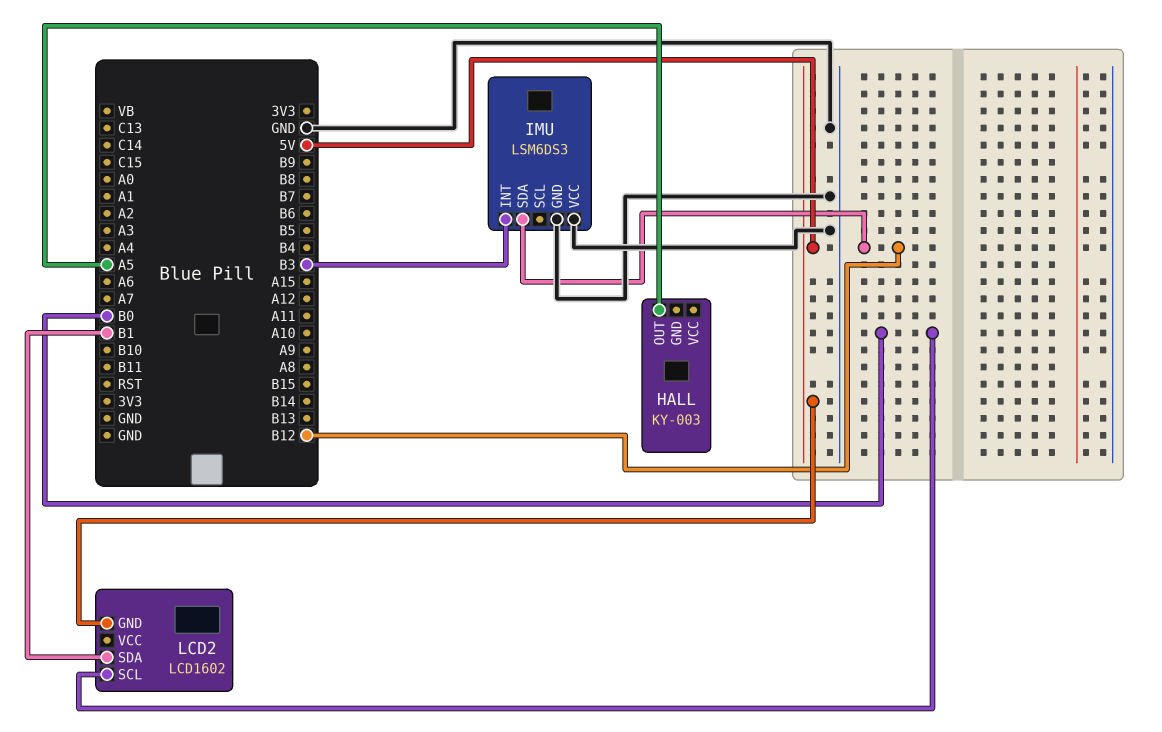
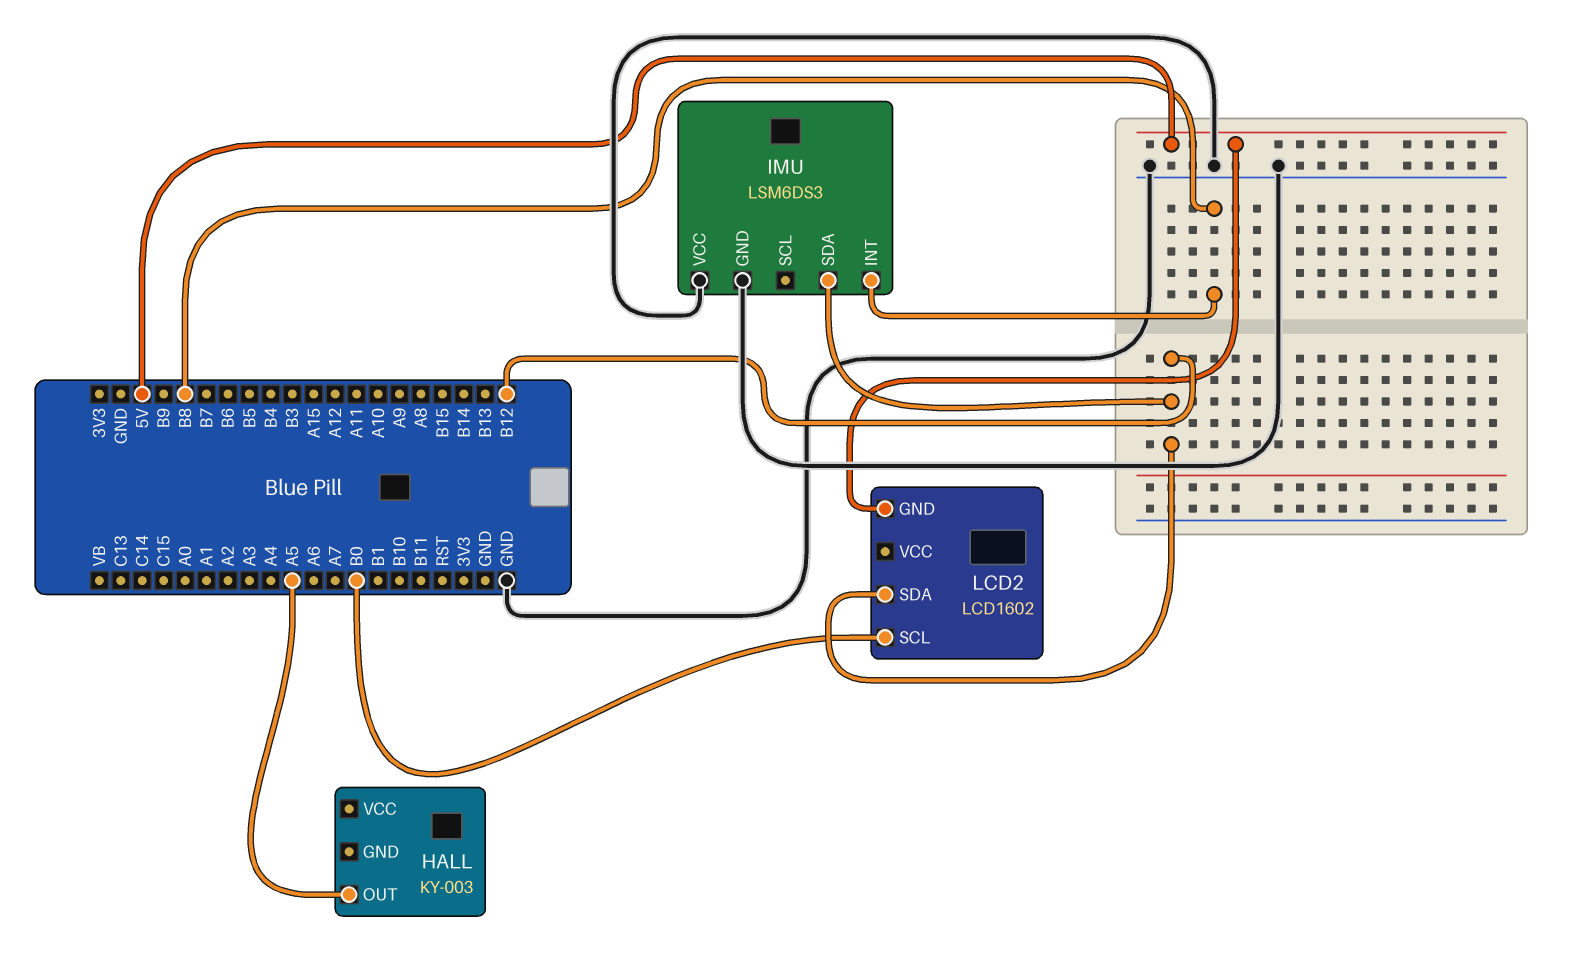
IMU pin INT: B3 -> B8
LCD2 pin SDA: B1 -> B12

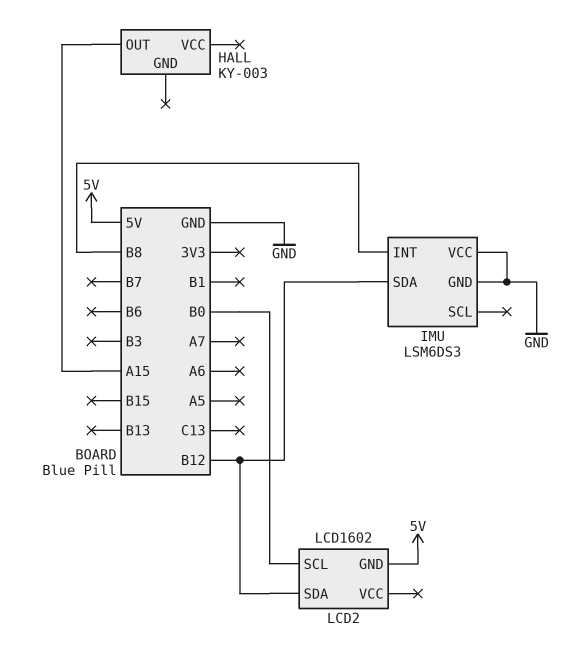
HALL pin OUT: A5 -> A15

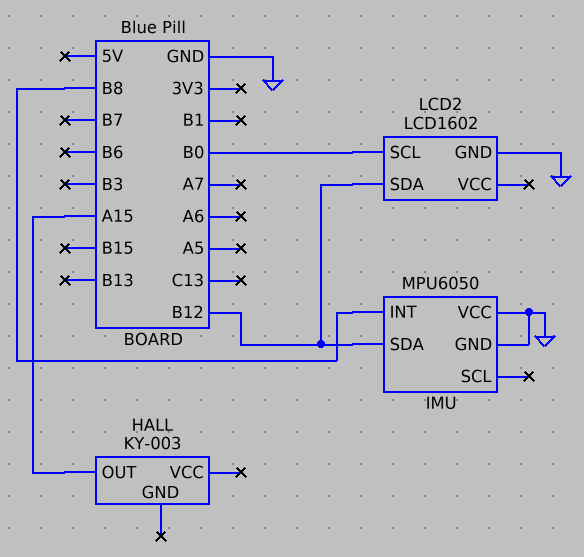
IMU: LSM6DS3 -> MPU6050
LCD2 pin GND: 5V -> GND

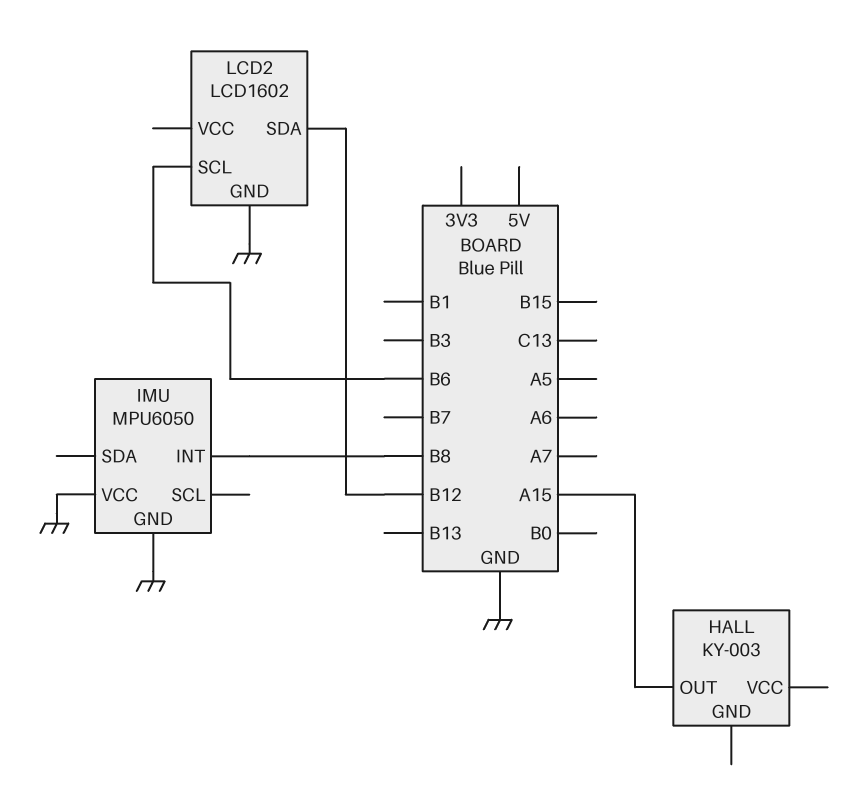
IMU pin SDA: B12 -> none
LCD2 pin SCL: B0 -> B6

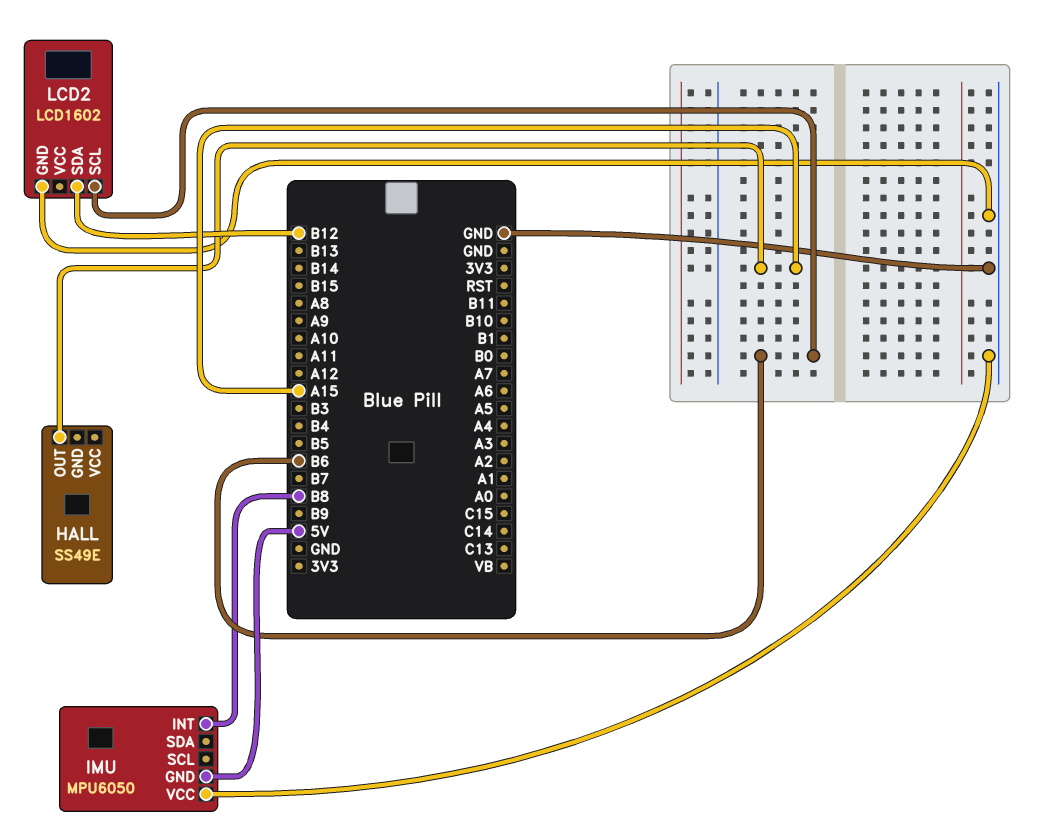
HALL: KY-003 -> SS49E
IMU pin GND: GND -> 5V

